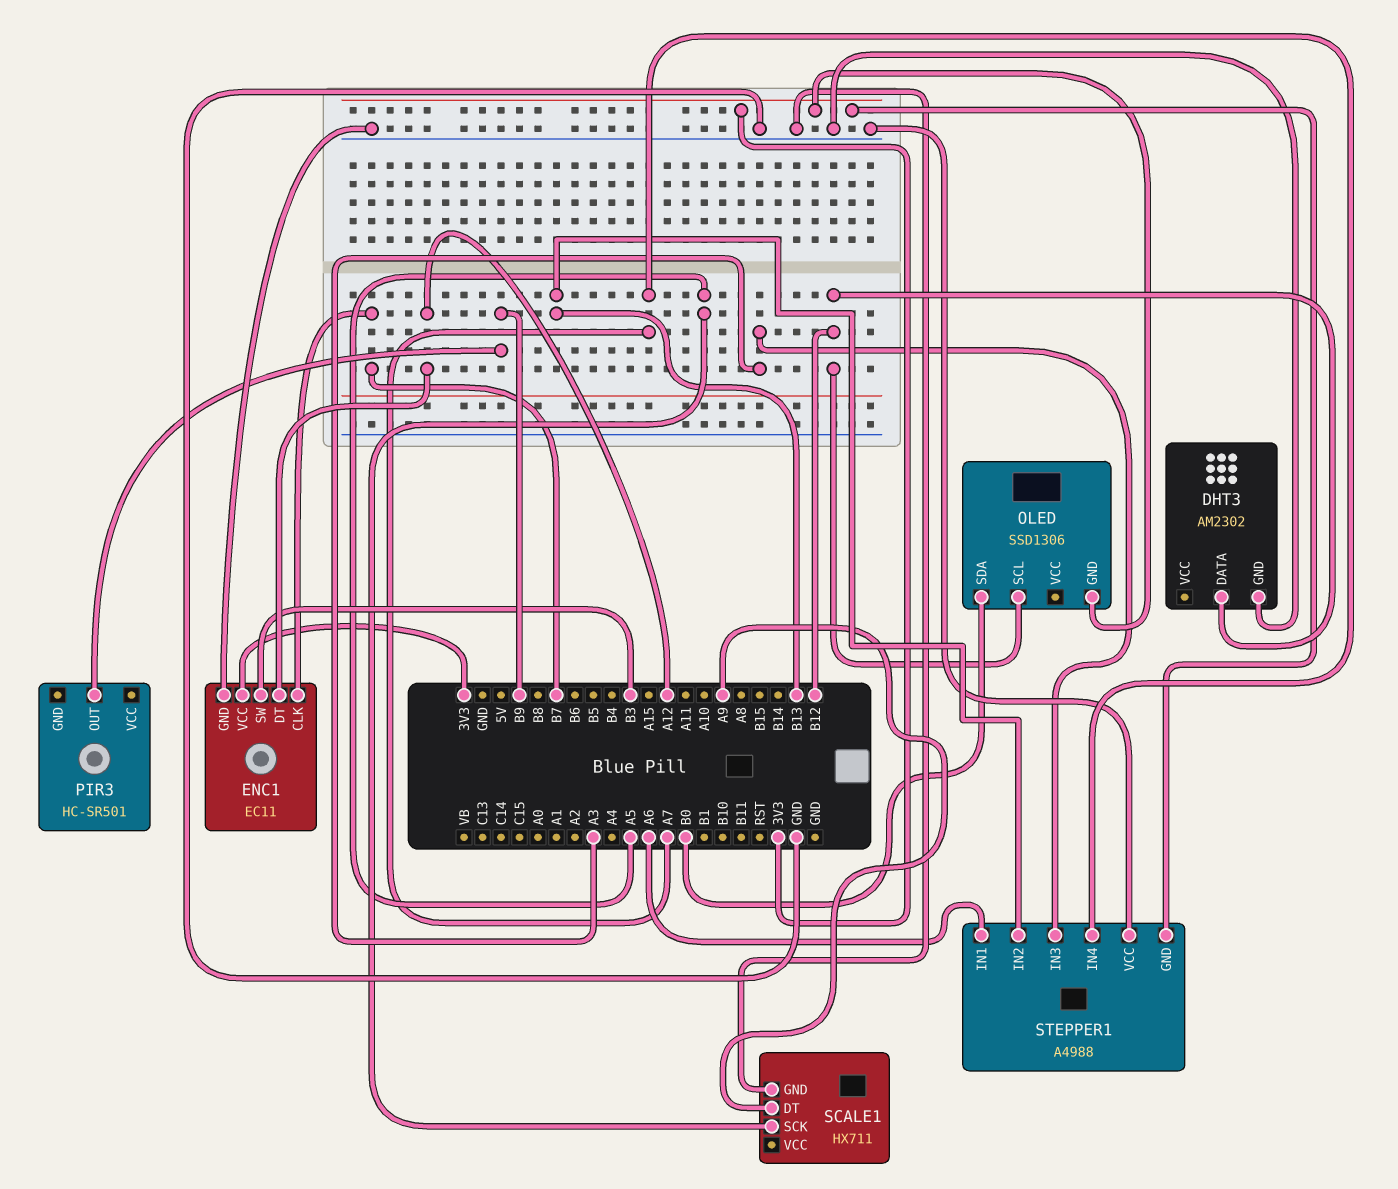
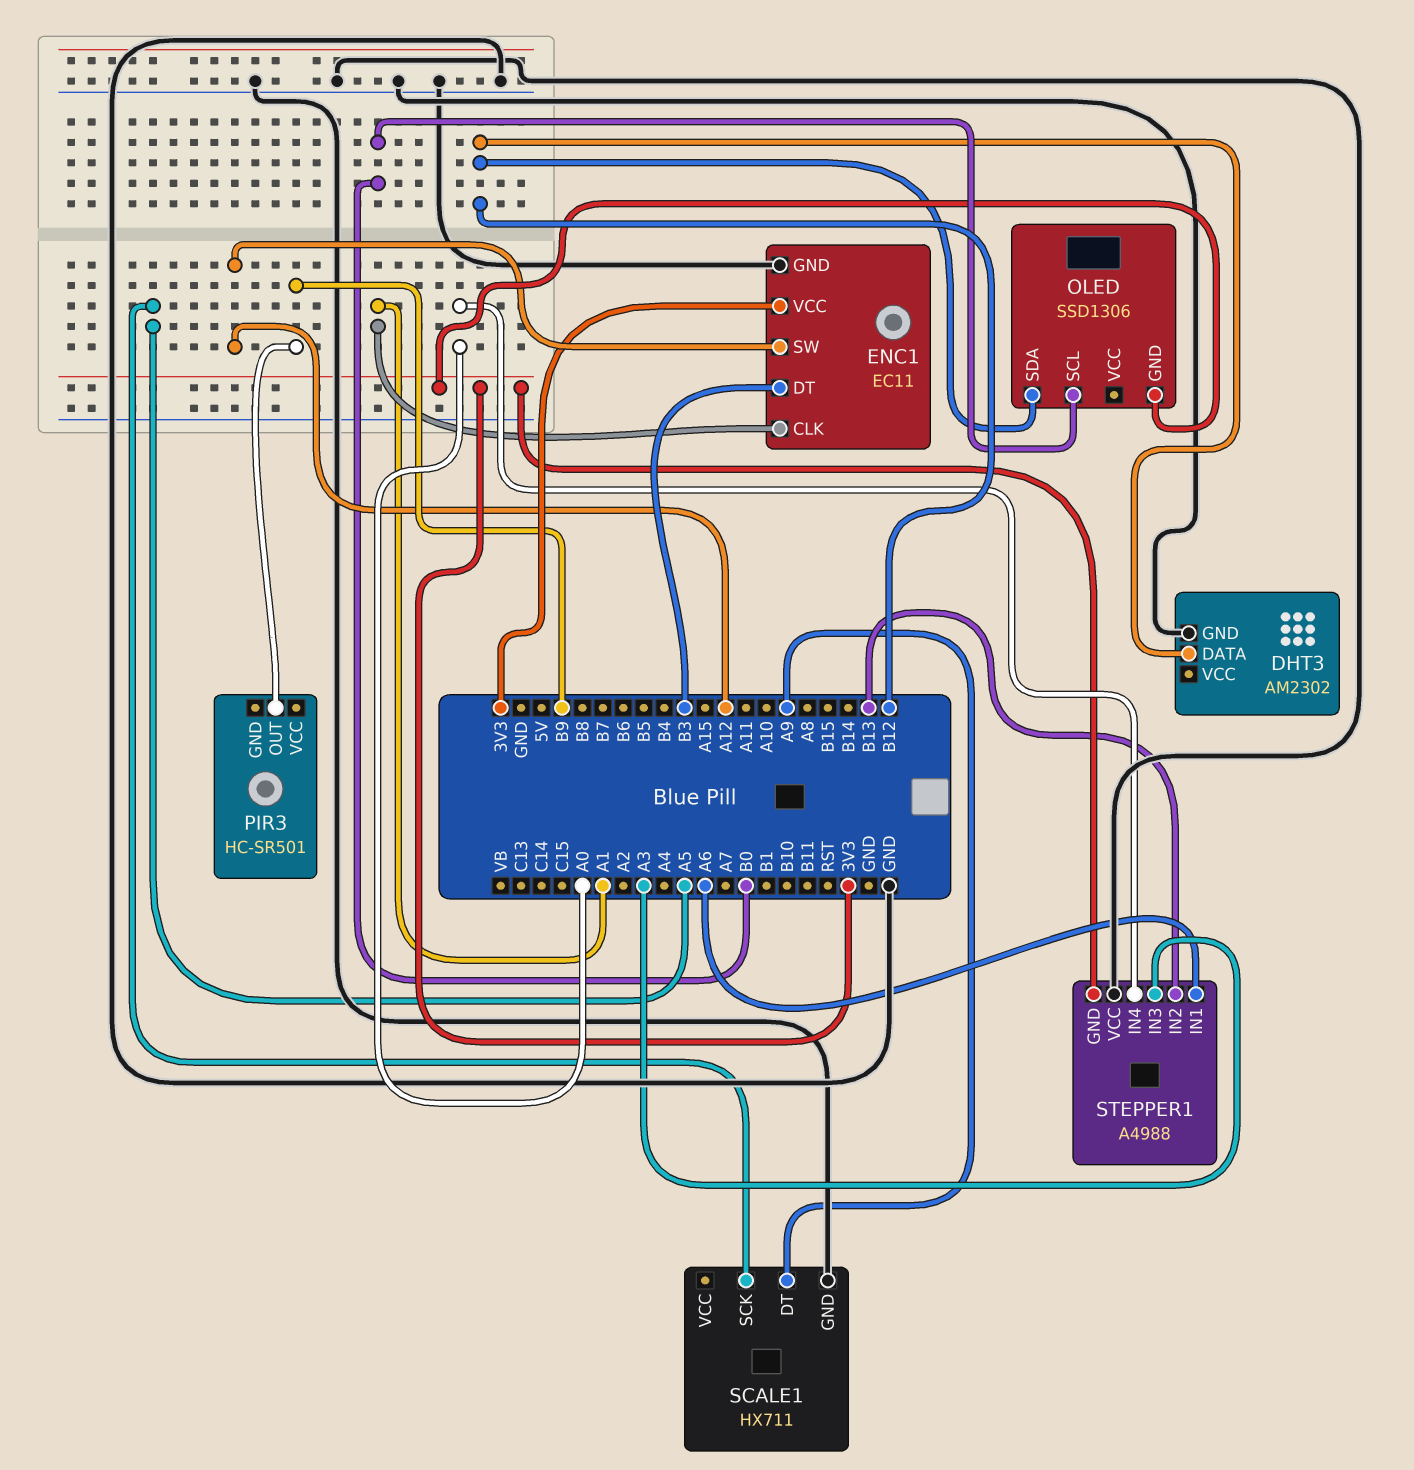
ENC1 pin CLK: B7 -> A1
ENC1 pin DT: A12 -> B3
ENC1 pin SW: B3 -> A12
OLED pin SCL: B12 -> B0
OLED pin SDA: B0 -> B12
STEPPER1 pin IN4: A7 -> A0

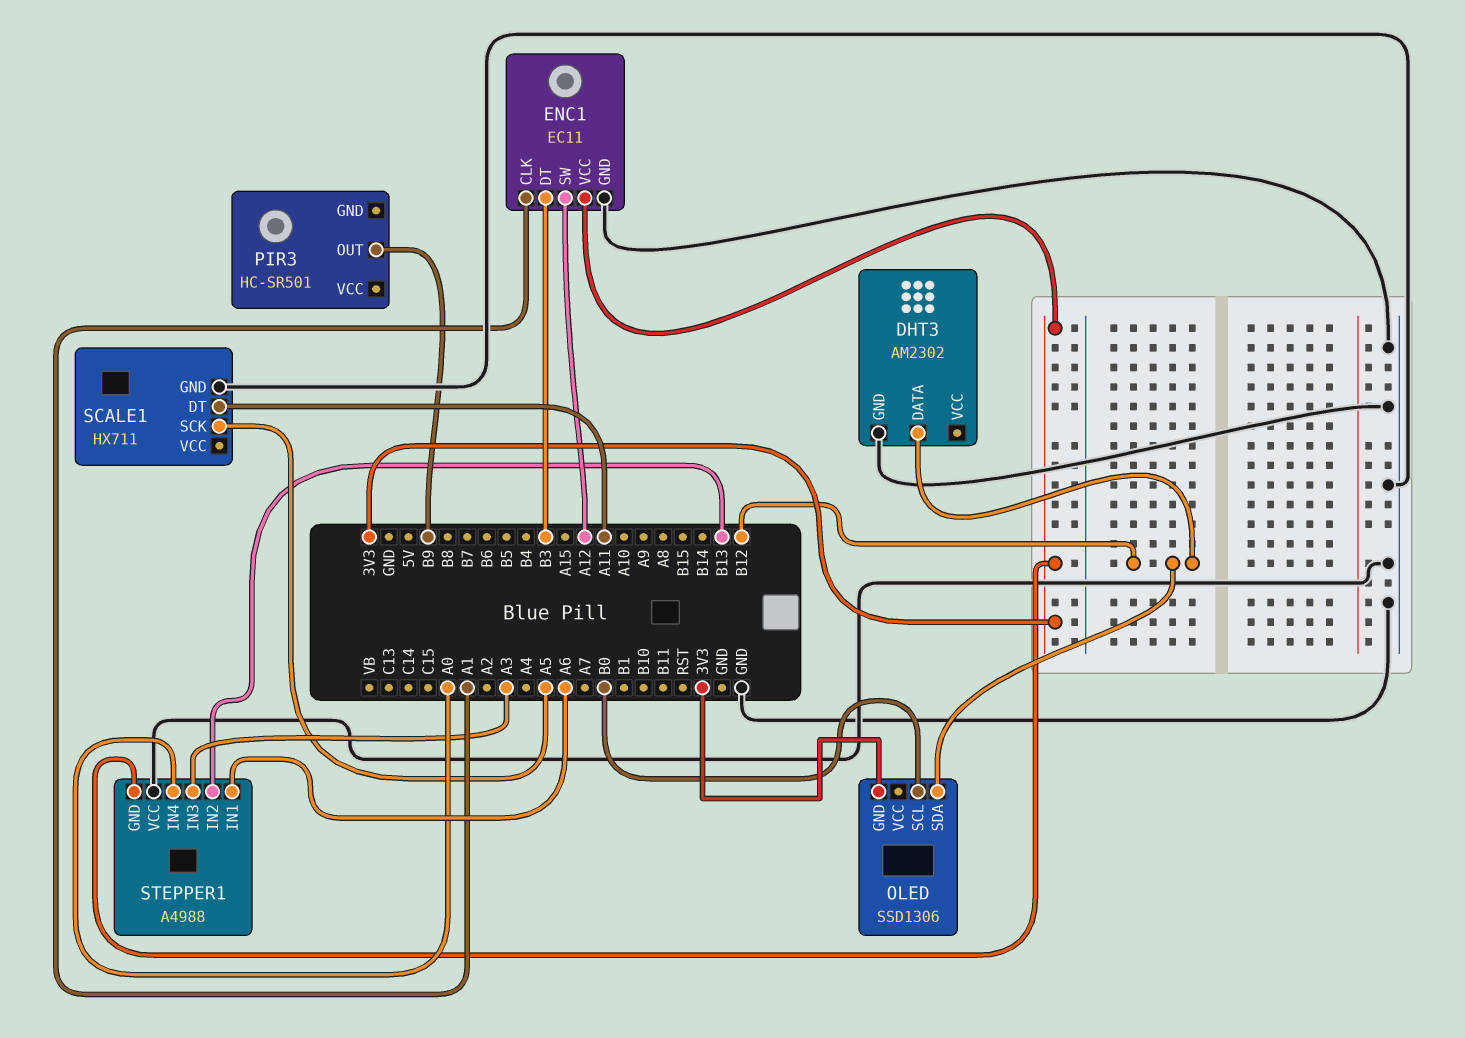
SCALE1 pin DT: A9 -> A11

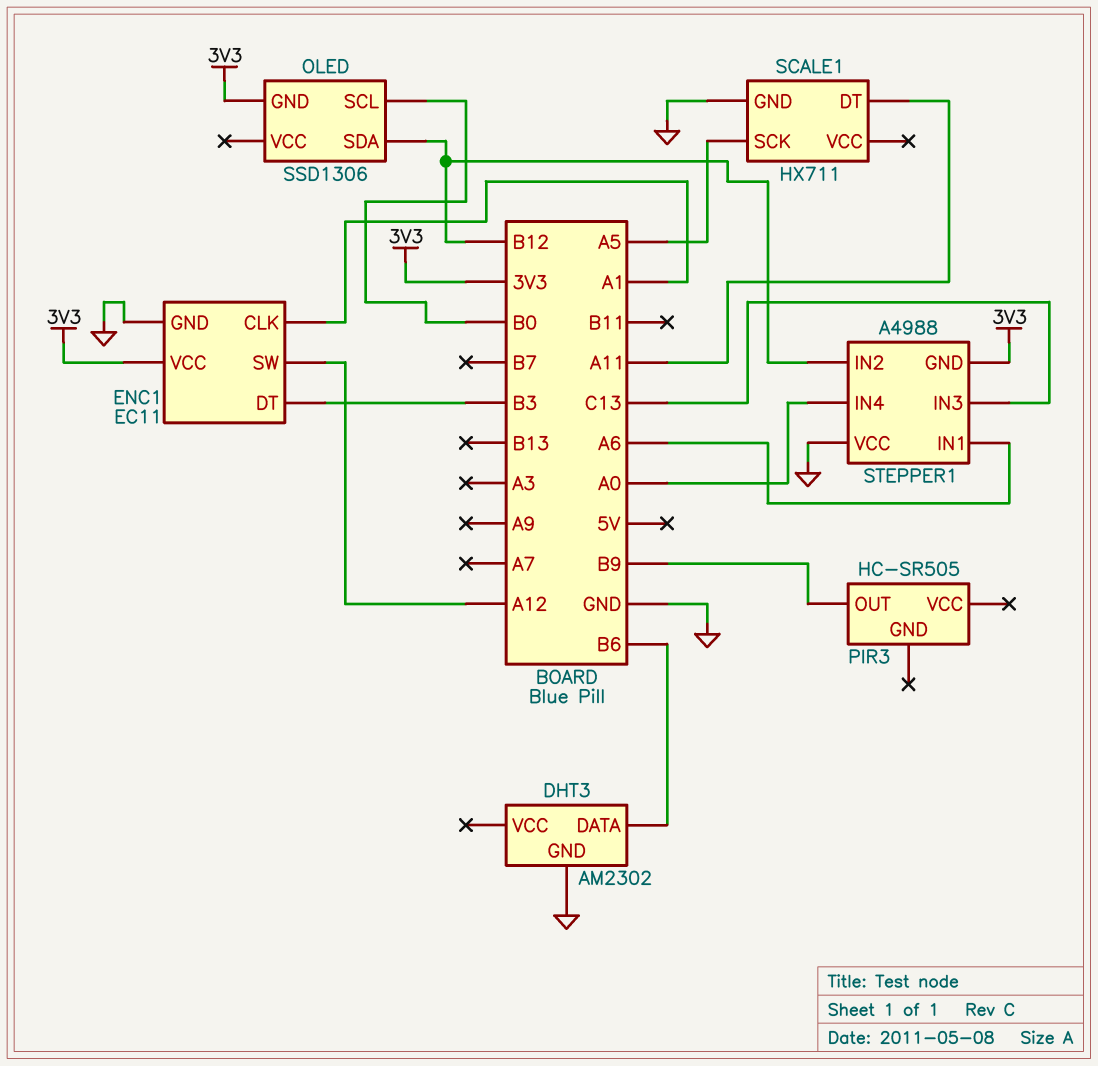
DHT3 pin DATA: B12 -> B6
PIR3: HC-SR501 -> HC-SR505
STEPPER1 pin IN2: B13 -> B12
STEPPER1 pin IN3: A3 -> C13

